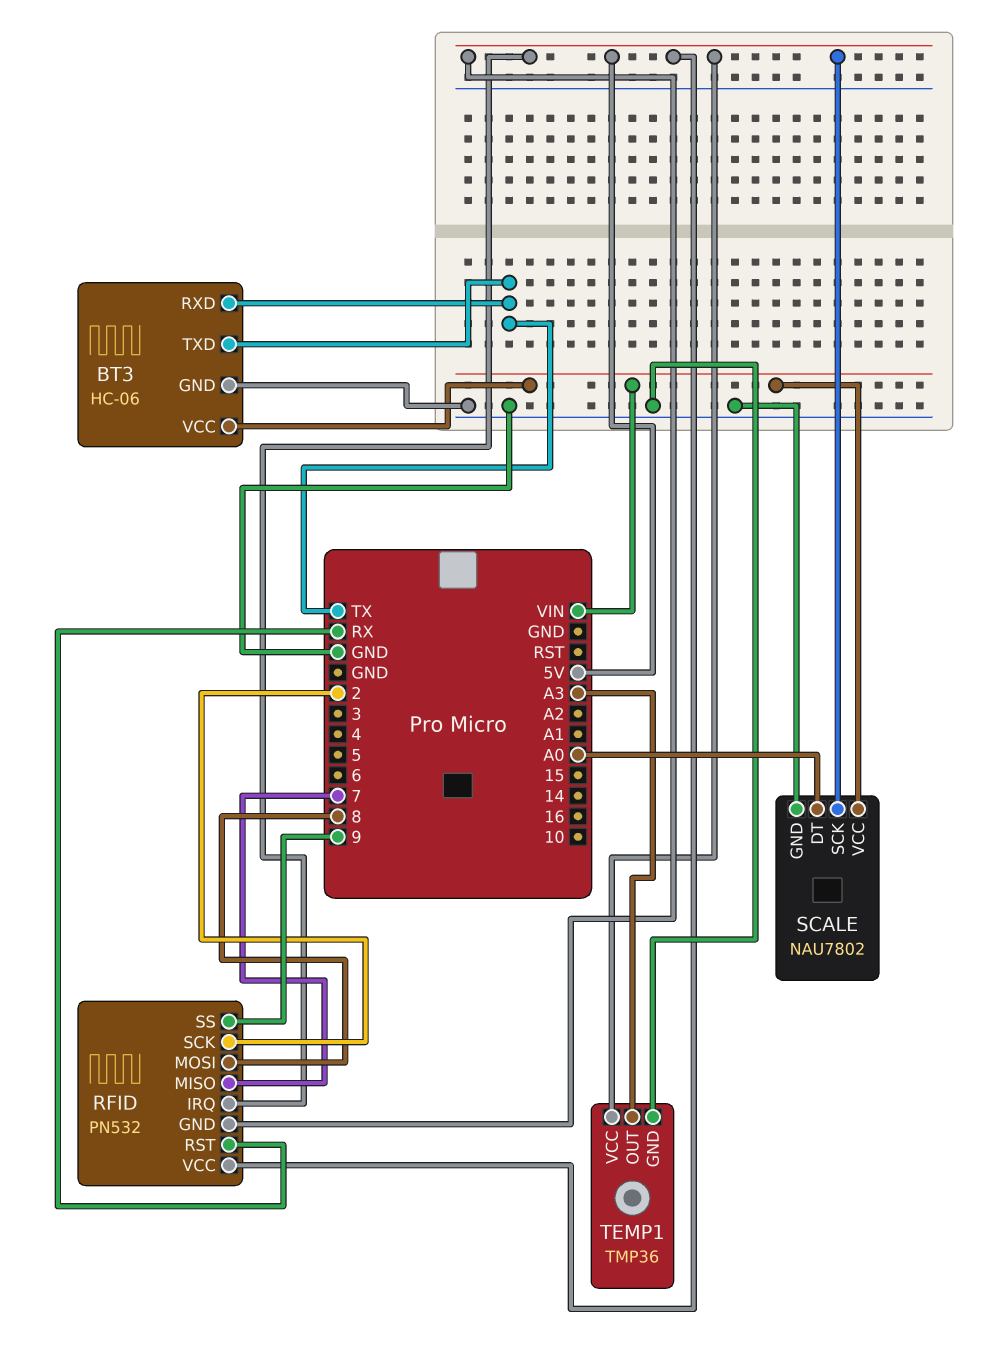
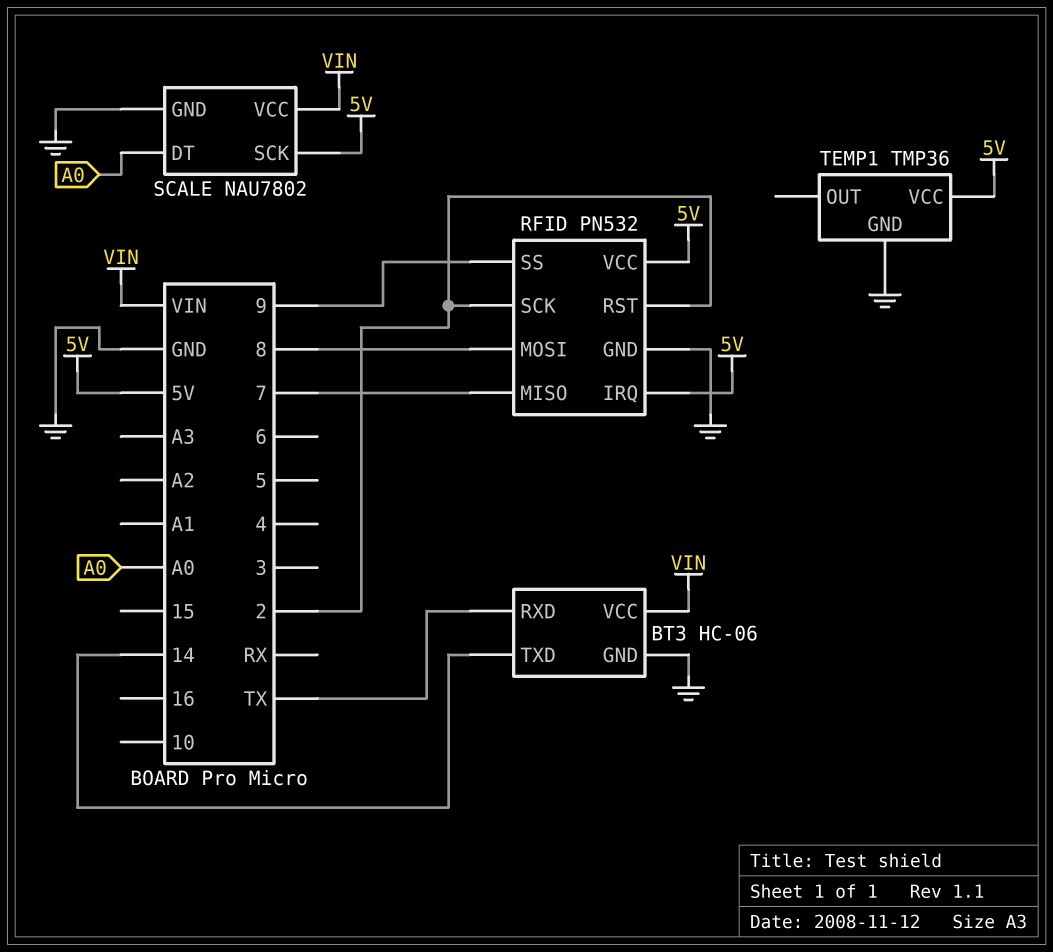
BT3 pin TXD: TX -> 14
RFID pin GND: 5V -> GND
RFID pin RST: RX -> 2
TEMP1 pin OUT: A3 -> none

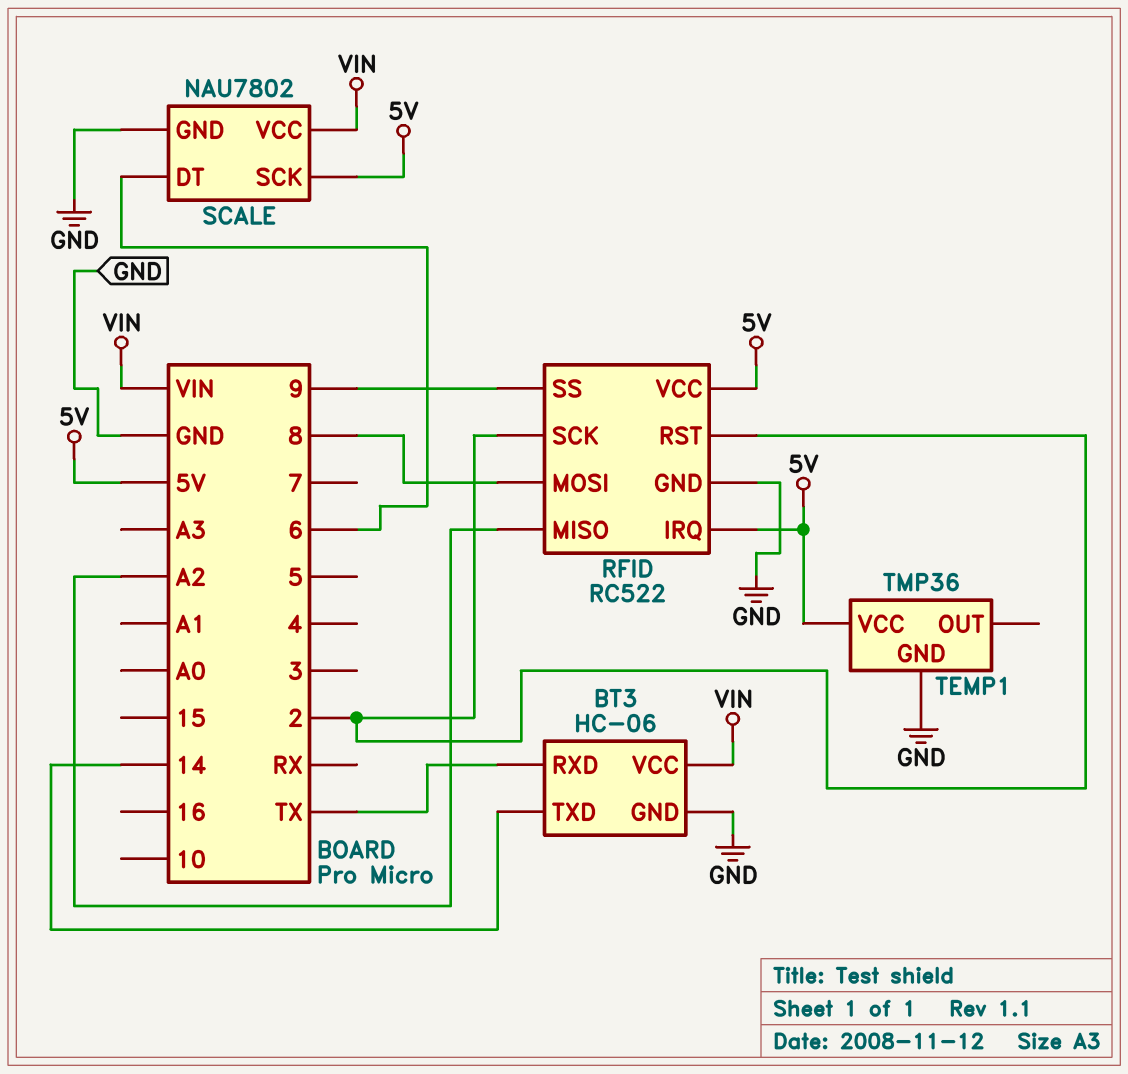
RFID: PN532 -> RC522
RFID pin MISO: 7 -> A2
SCALE pin DT: A0 -> 6

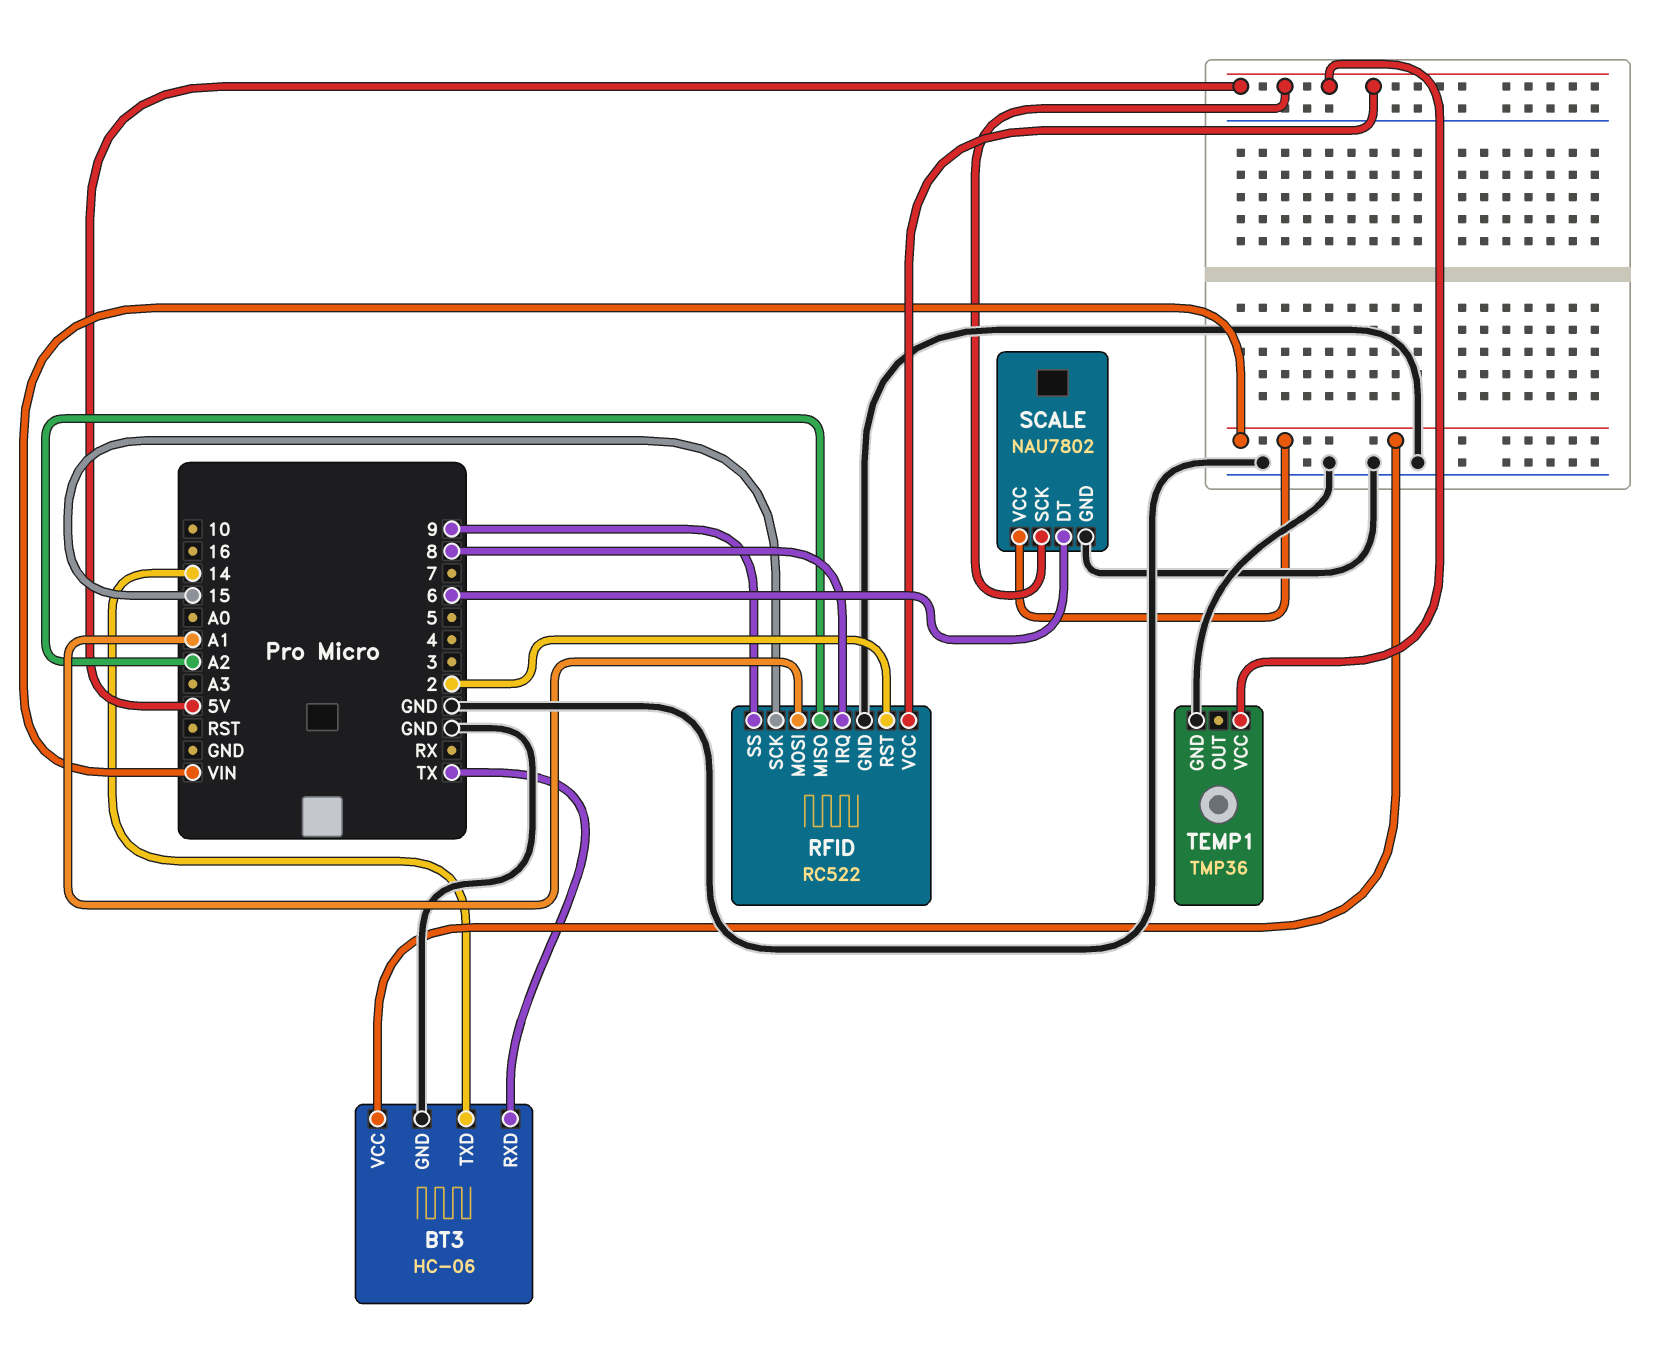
RFID pin IRQ: 5V -> 8
RFID pin MOSI: 8 -> A1
RFID pin SCK: 2 -> 15

